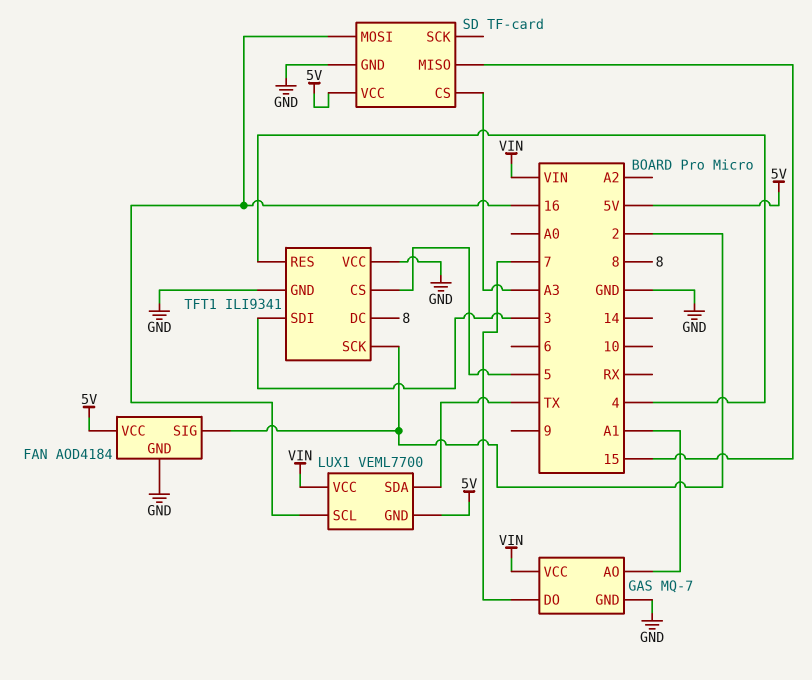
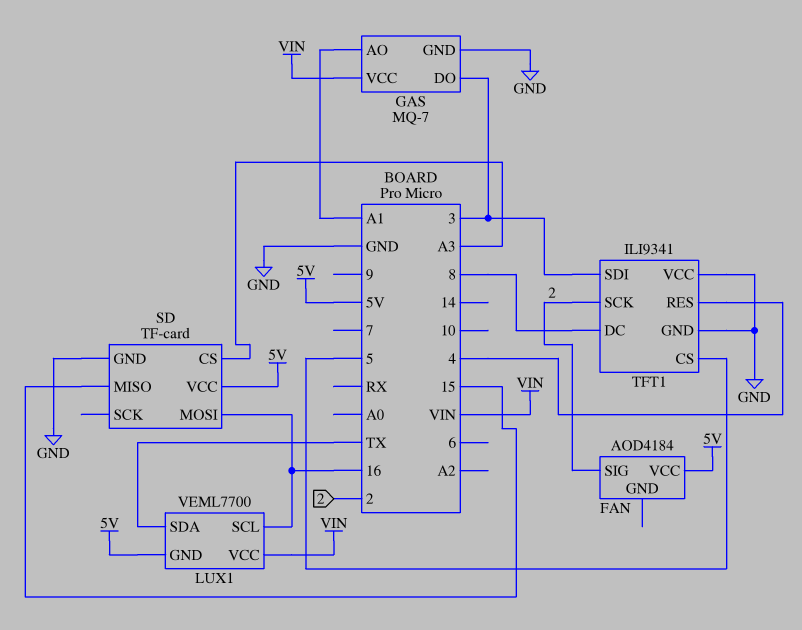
FAN pin GND: GND -> none
GAS pin DO: 7 -> 3

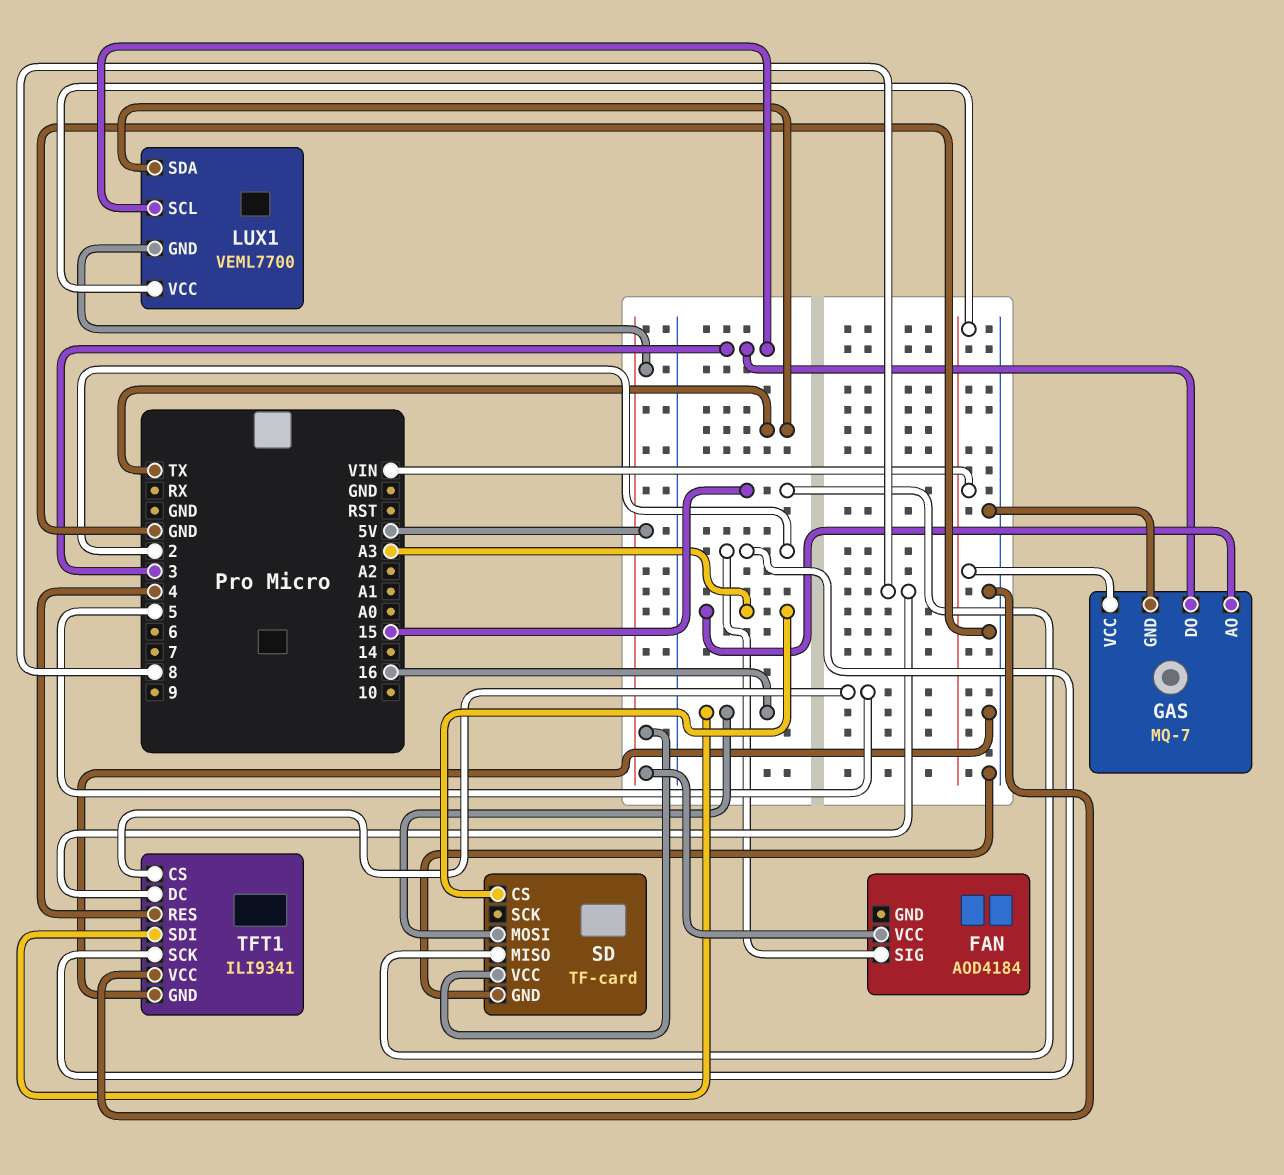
GAS pin AO: A1 -> A3
LUX1 pin SCL: 16 -> 3
TFT1 pin SDI: 3 -> 16

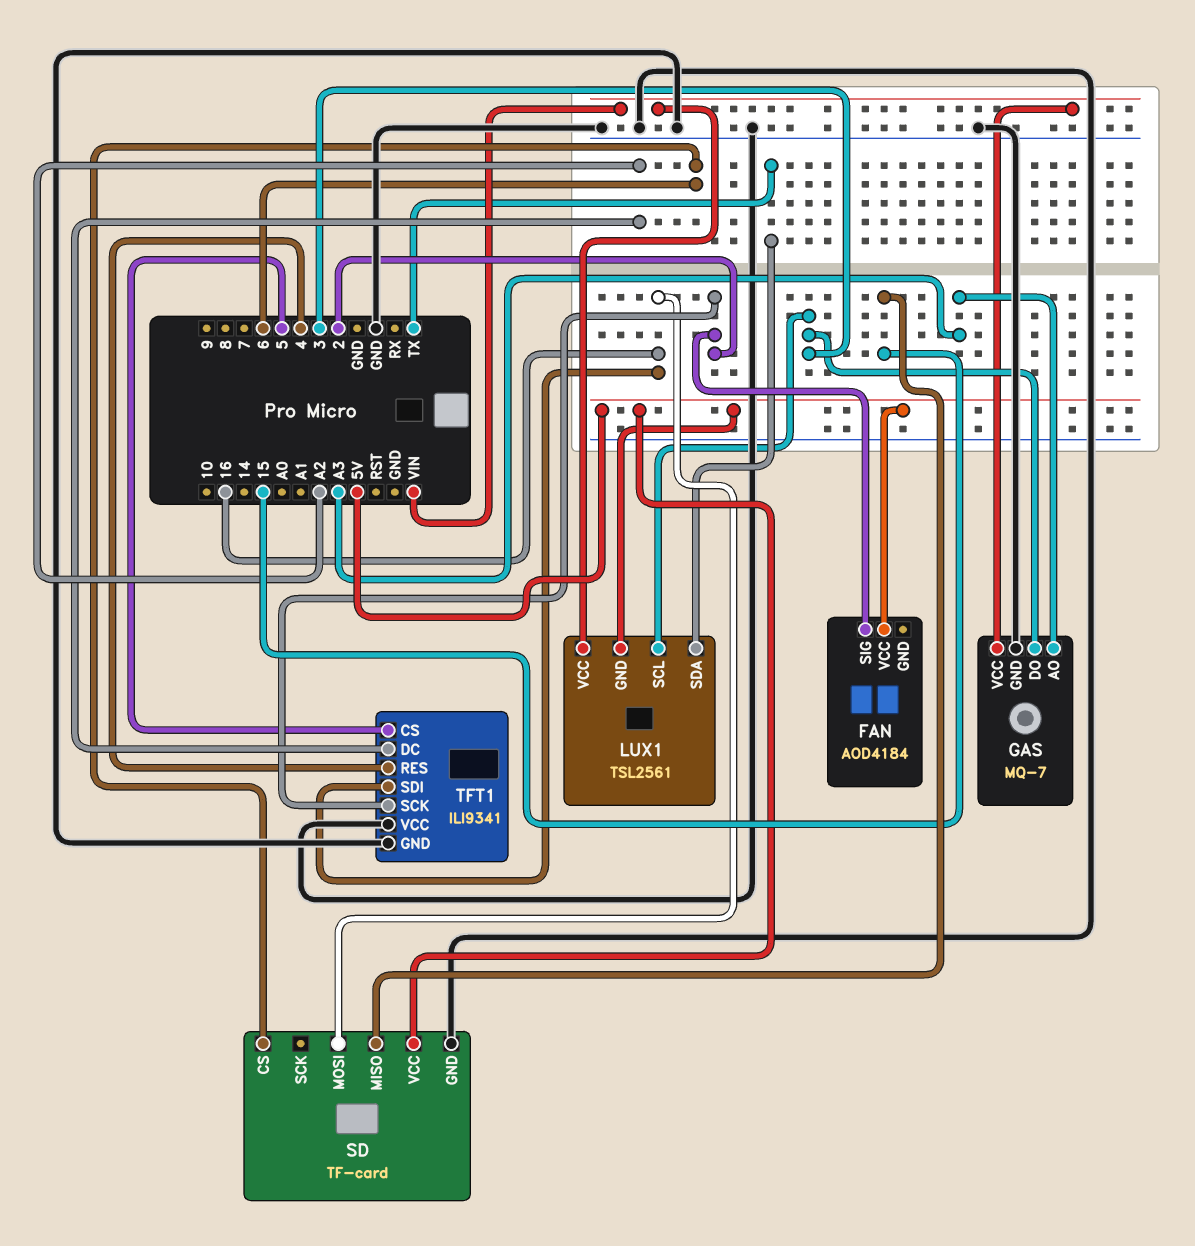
LUX1: VEML7700 -> TSL2561
SD pin CS: A3 -> 6
TFT1 pin DC: 8 -> A2

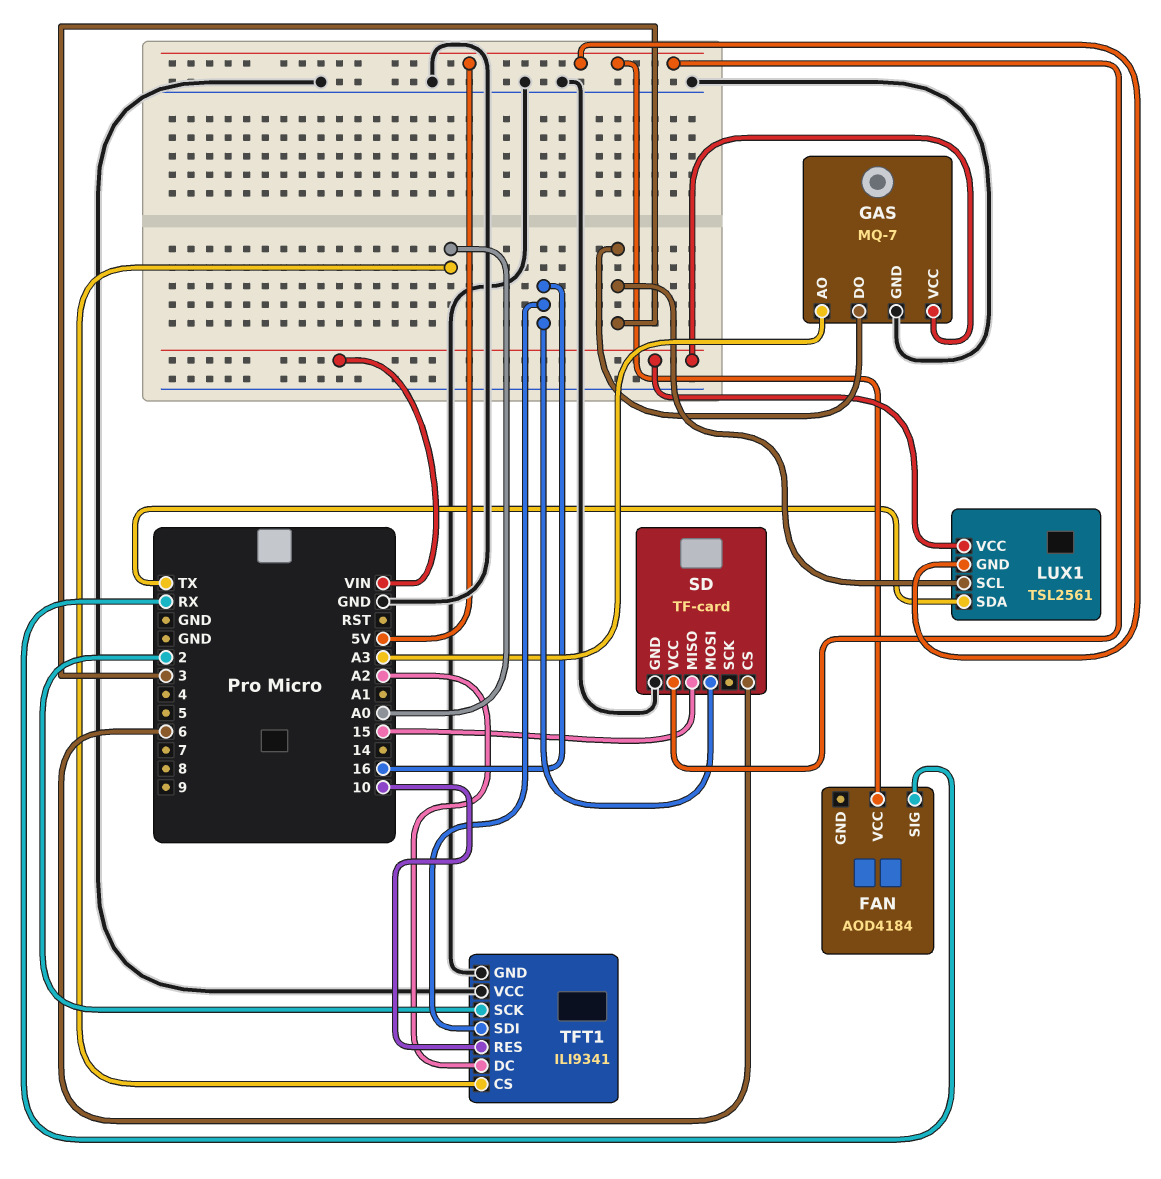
FAN pin SIG: 2 -> RX
TFT1 pin CS: 5 -> A0
TFT1 pin RES: 4 -> 10

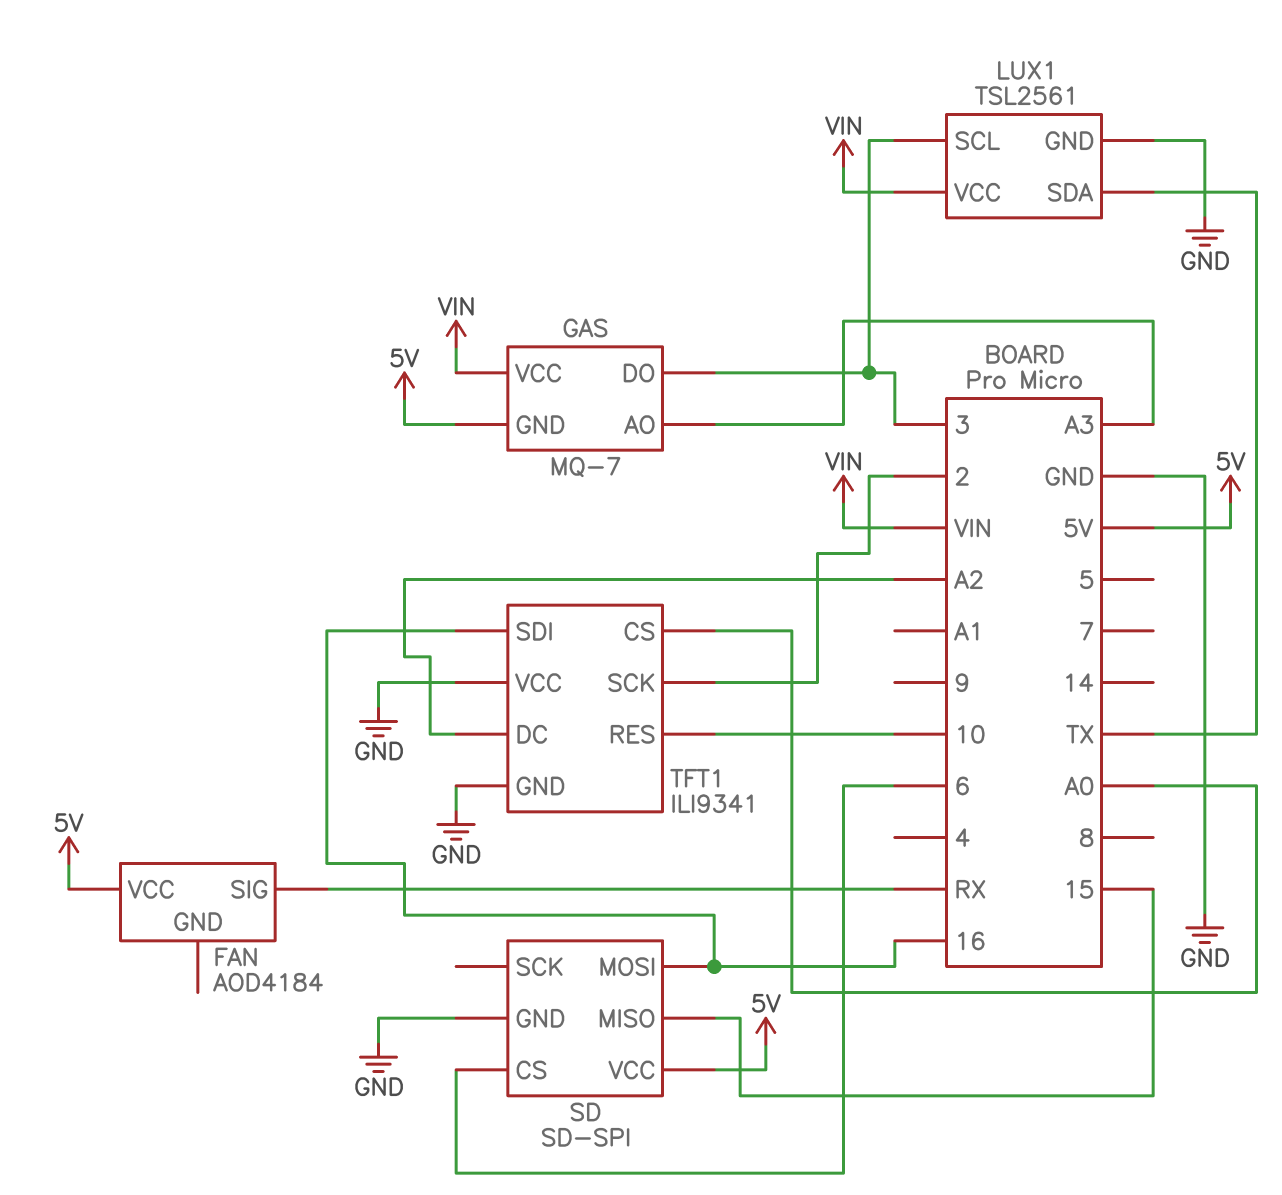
GAS pin GND: GND -> 5V
LUX1 pin GND: 5V -> GND
SD: TF-card -> SD-SPI

